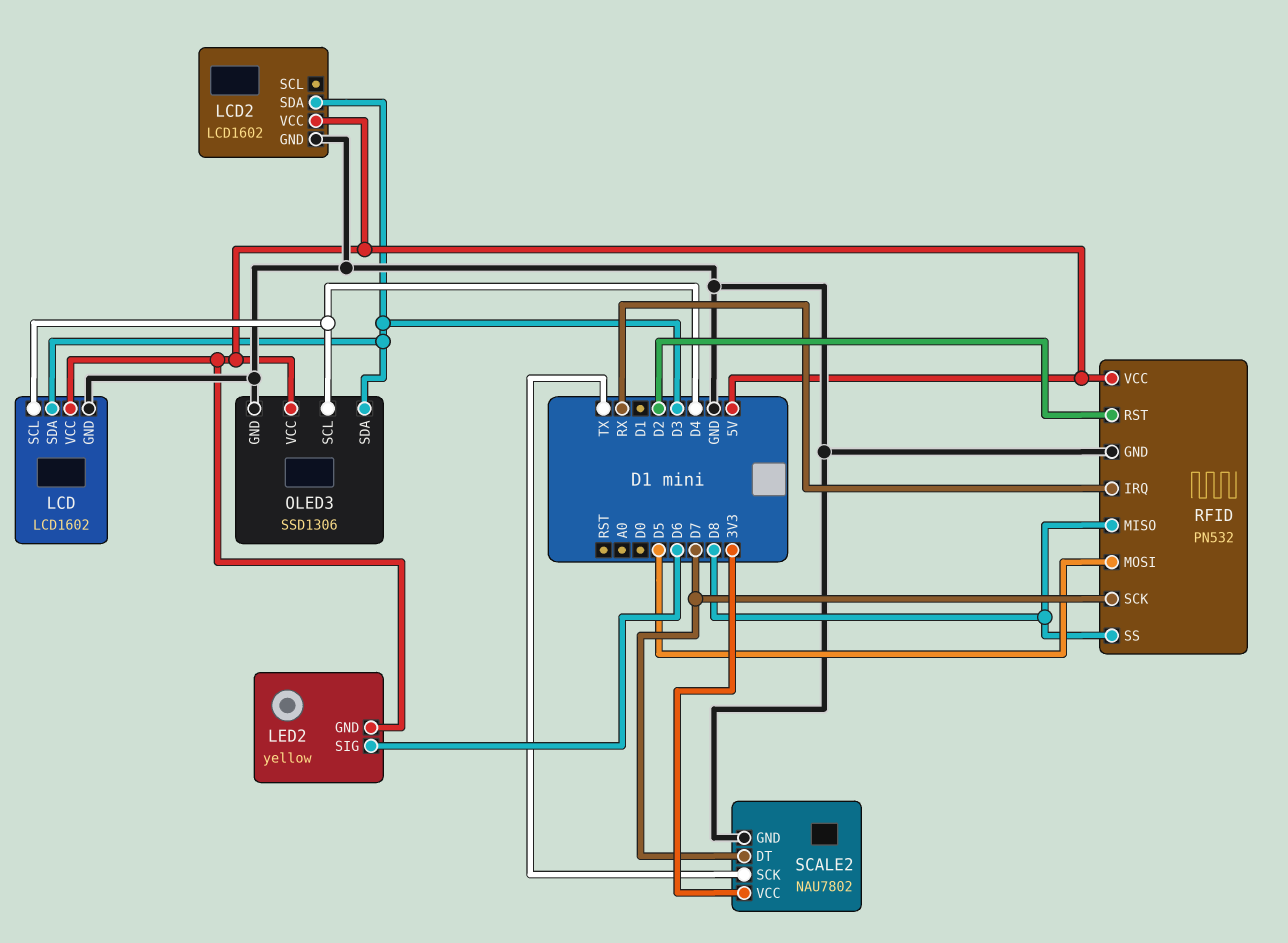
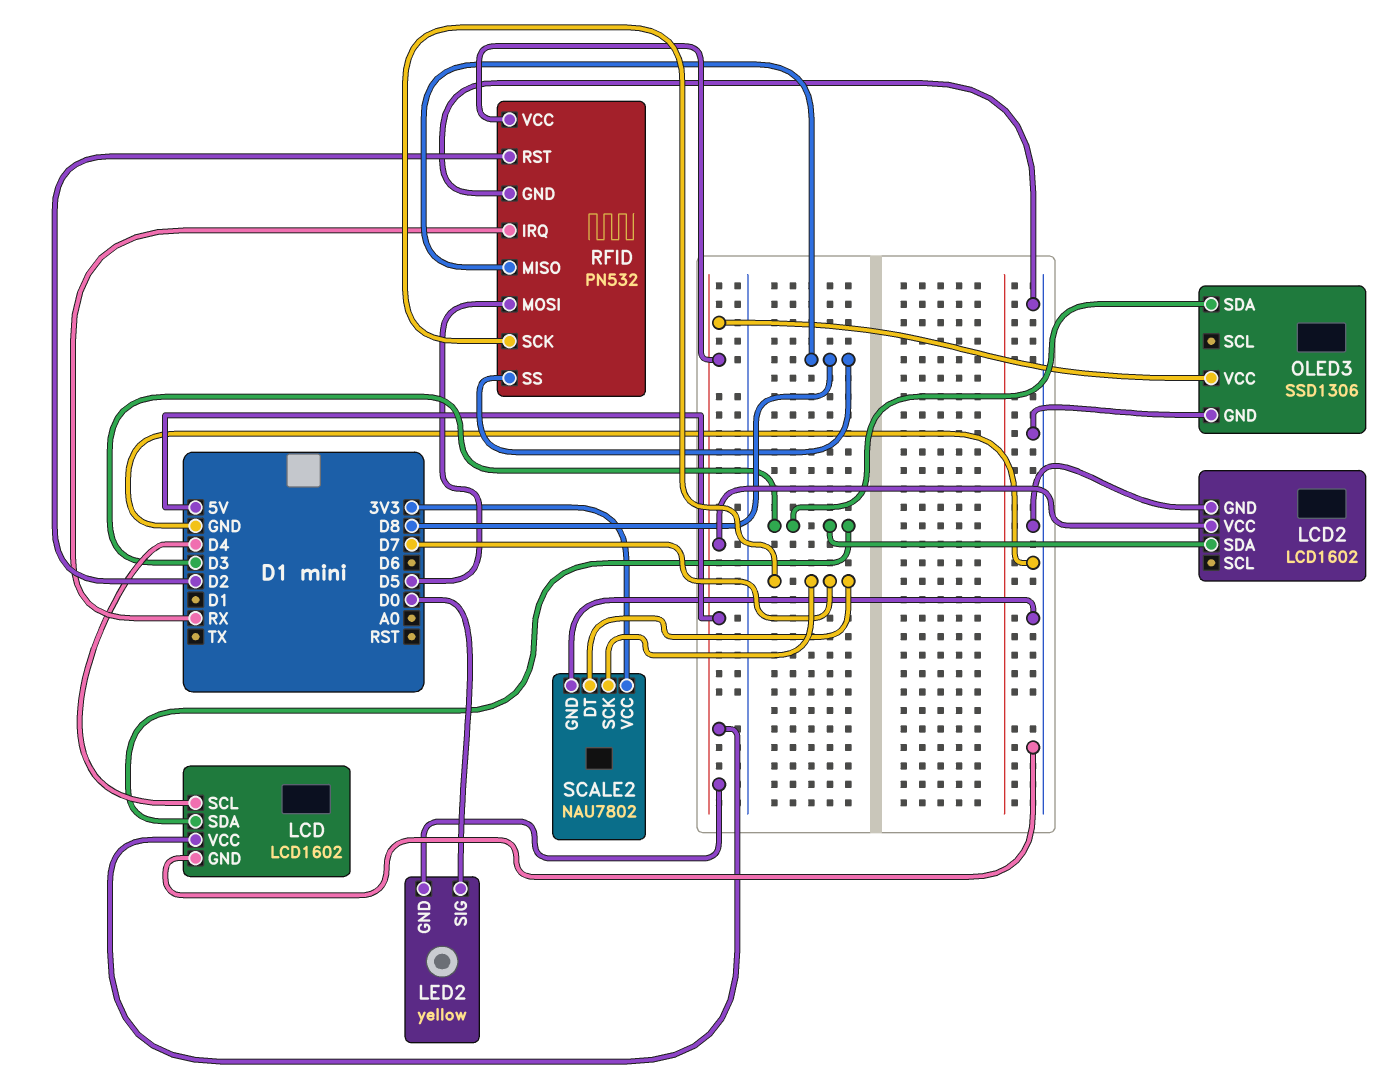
LED2 pin SIG: D6 -> D0
OLED3 pin SCL: D4 -> none
SCALE2 pin SCK: TX -> D7

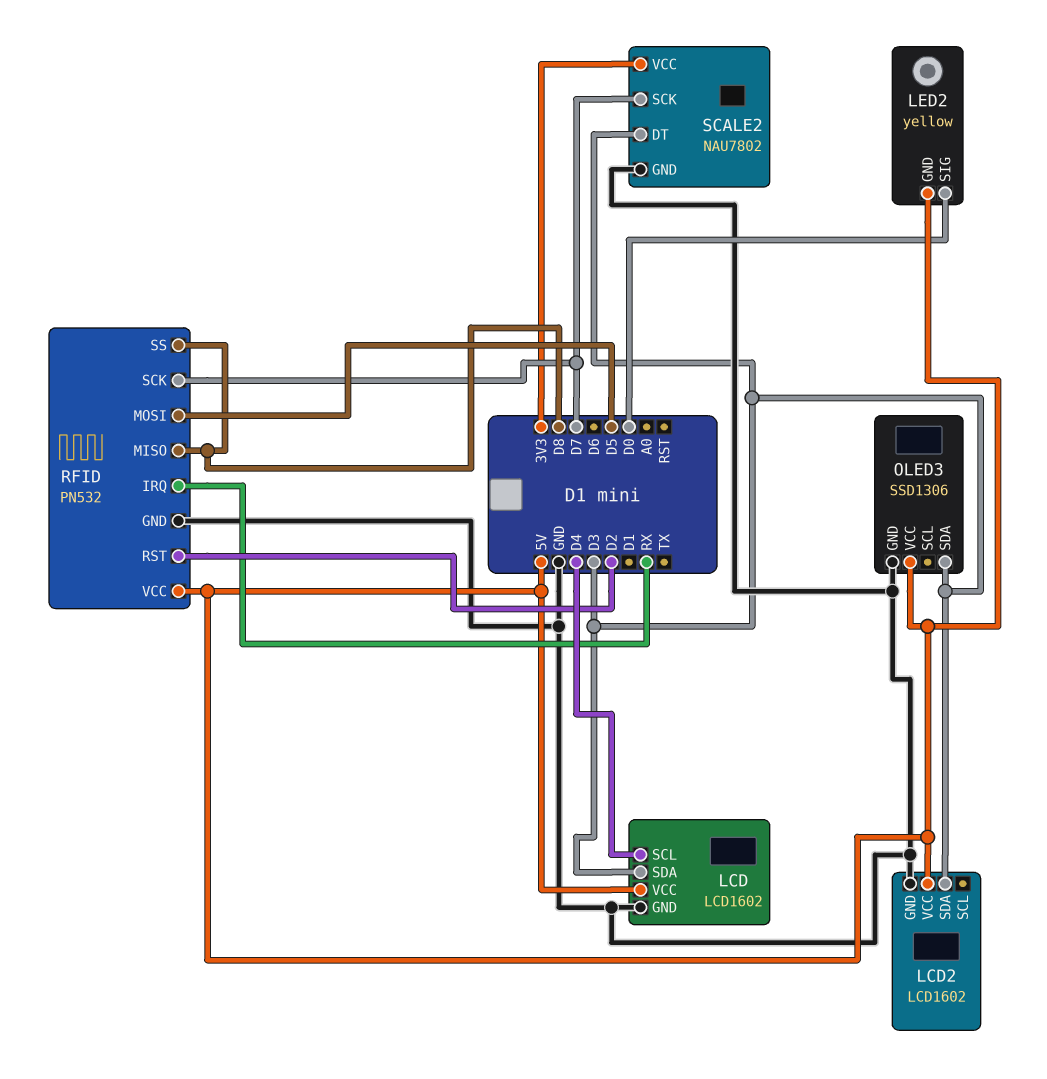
SCALE2 pin DT: D7 -> D3

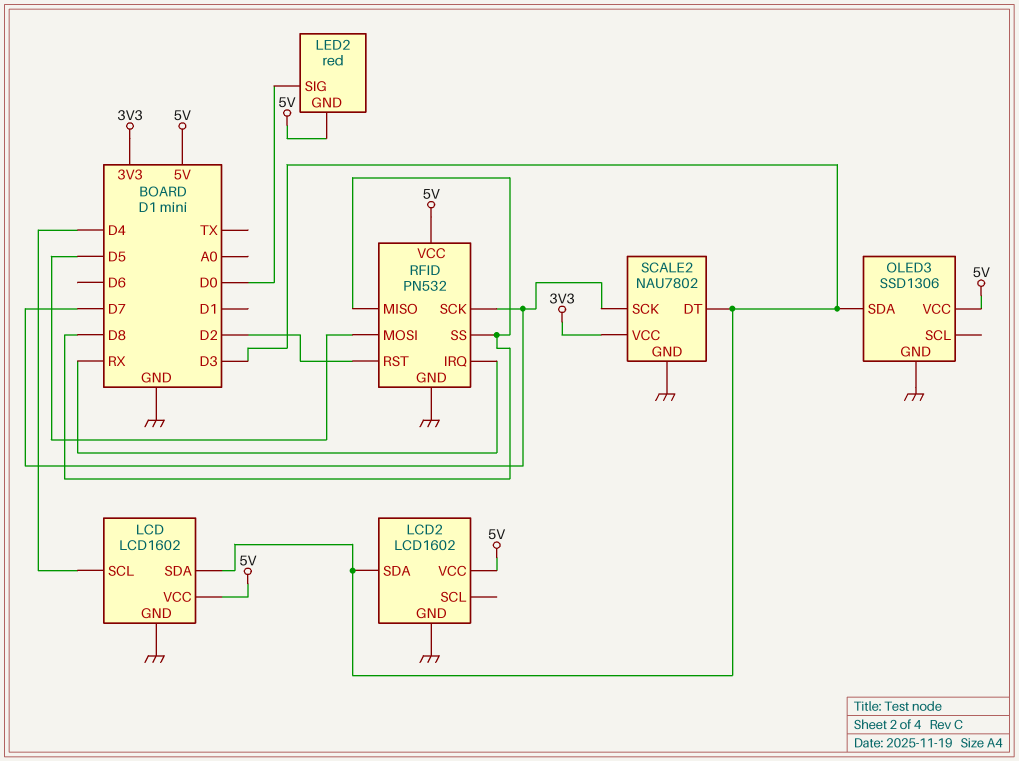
LED2: yellow -> red

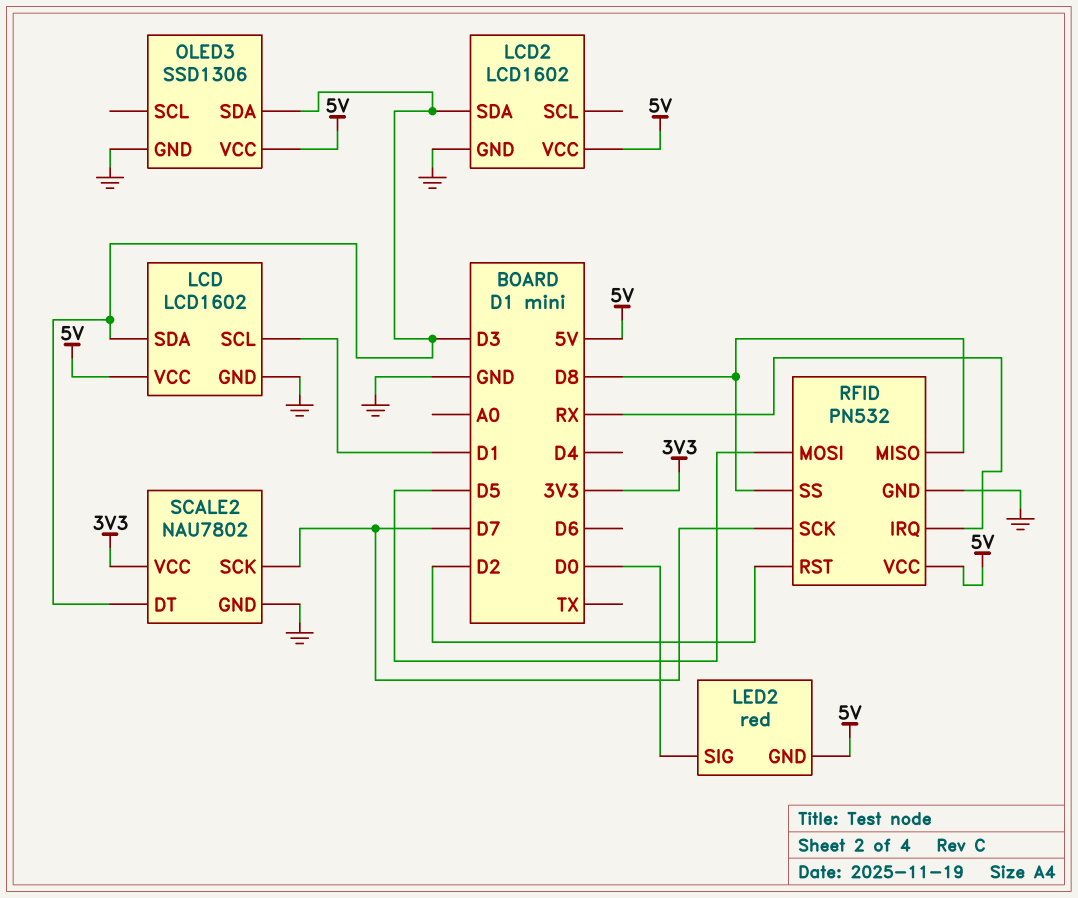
LCD pin SCL: D4 -> D1

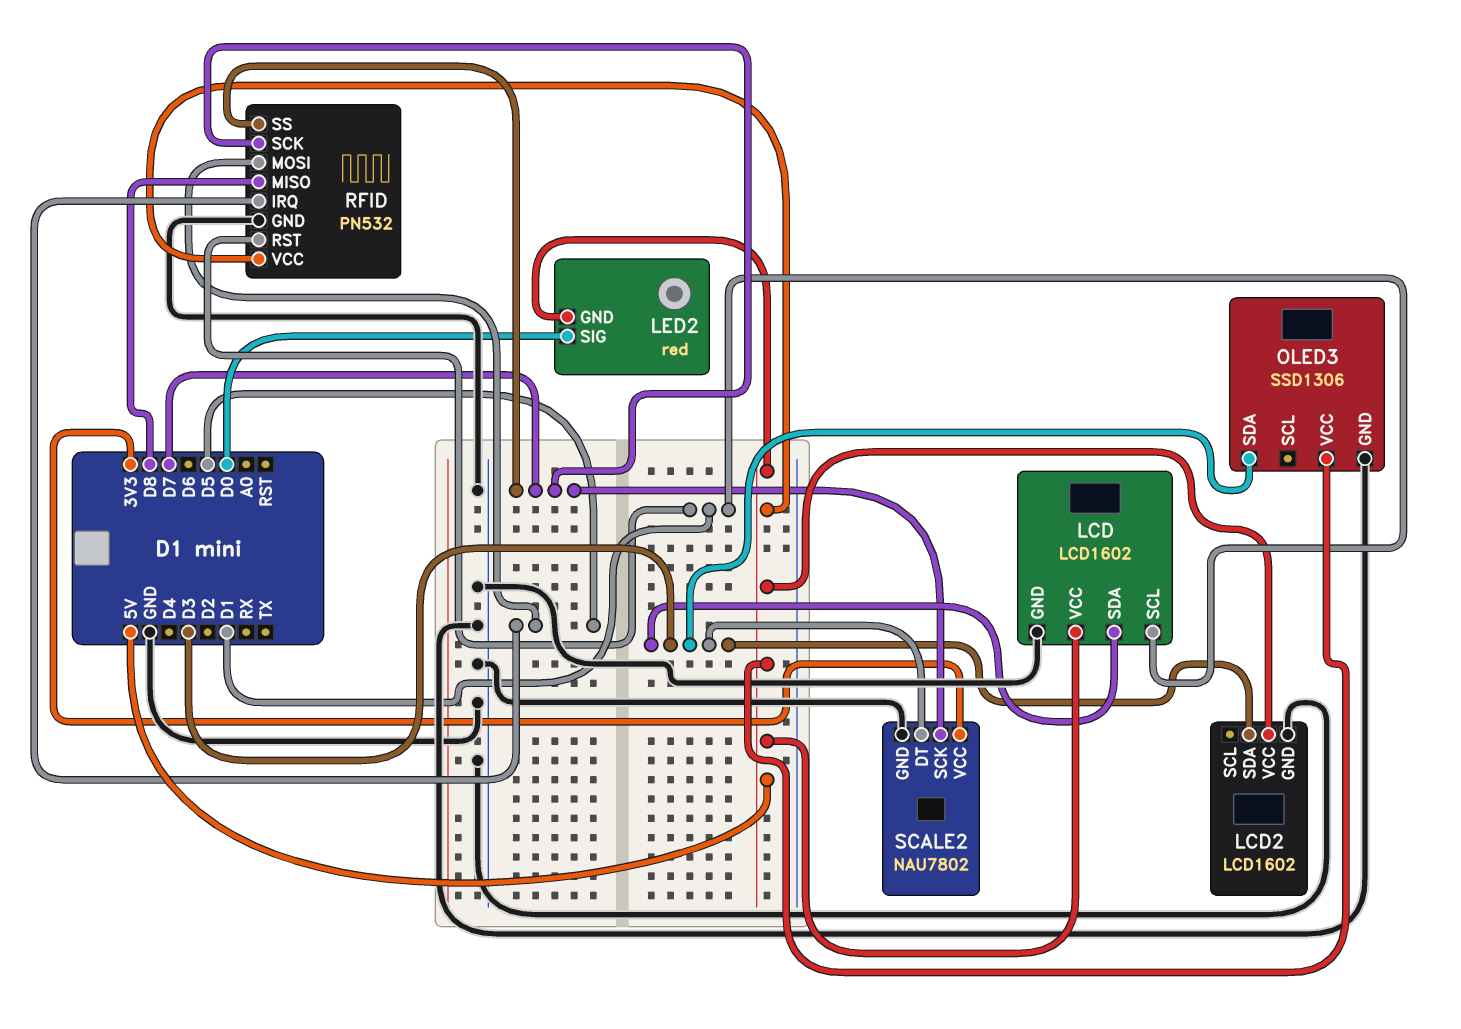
RFID pin IRQ: RX -> D5
RFID pin RST: D2 -> D1
RFID pin SS: D8 -> D7

